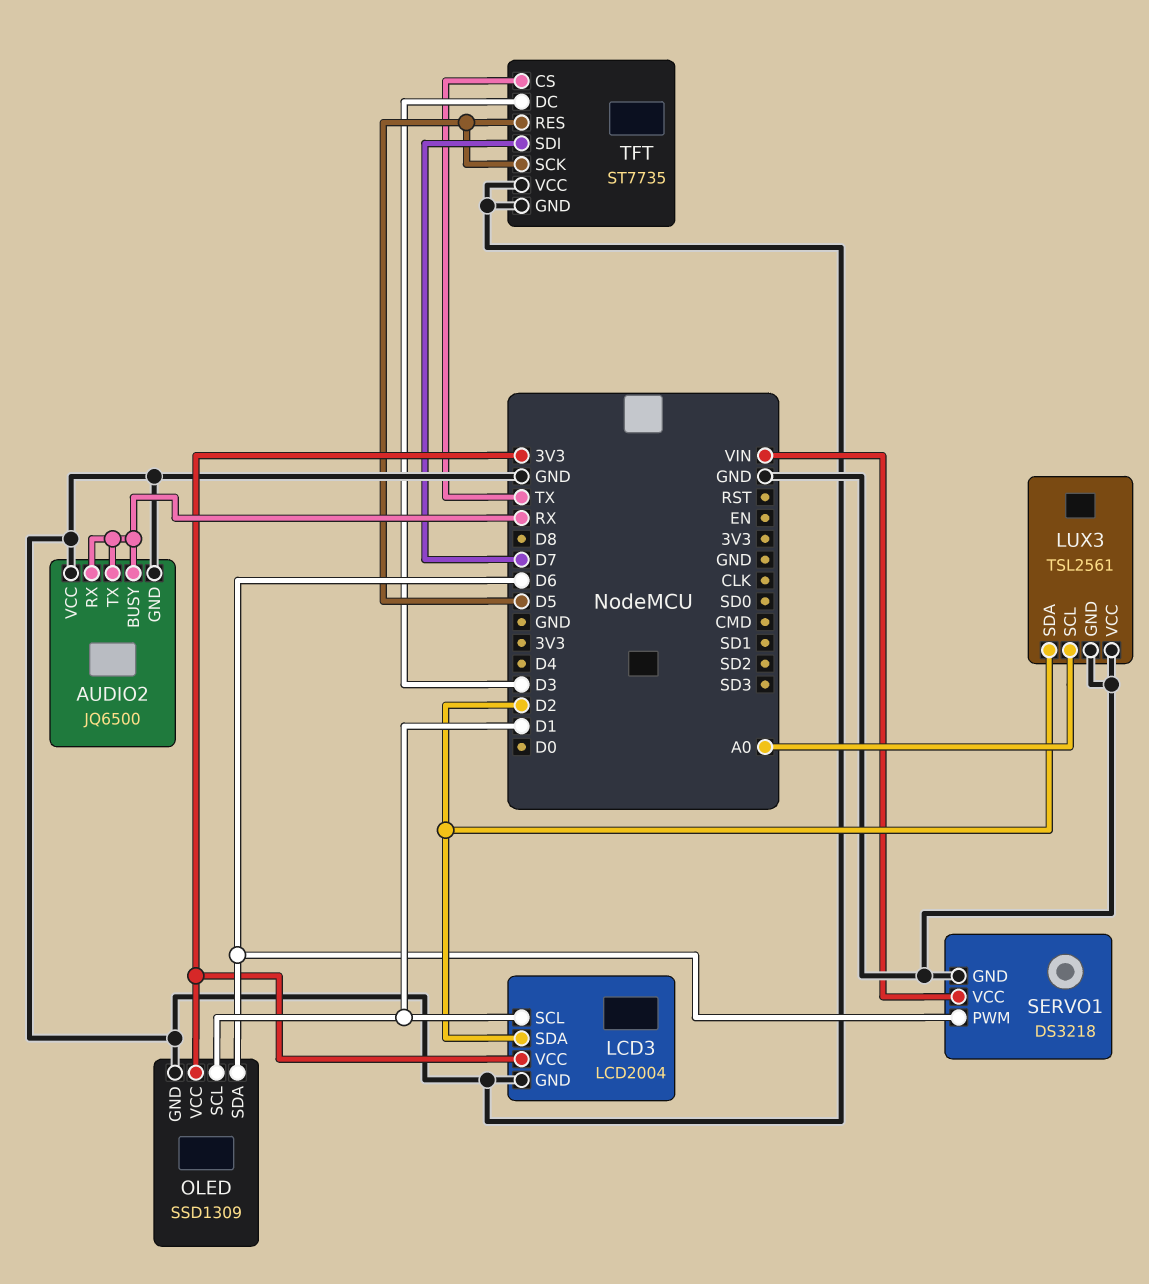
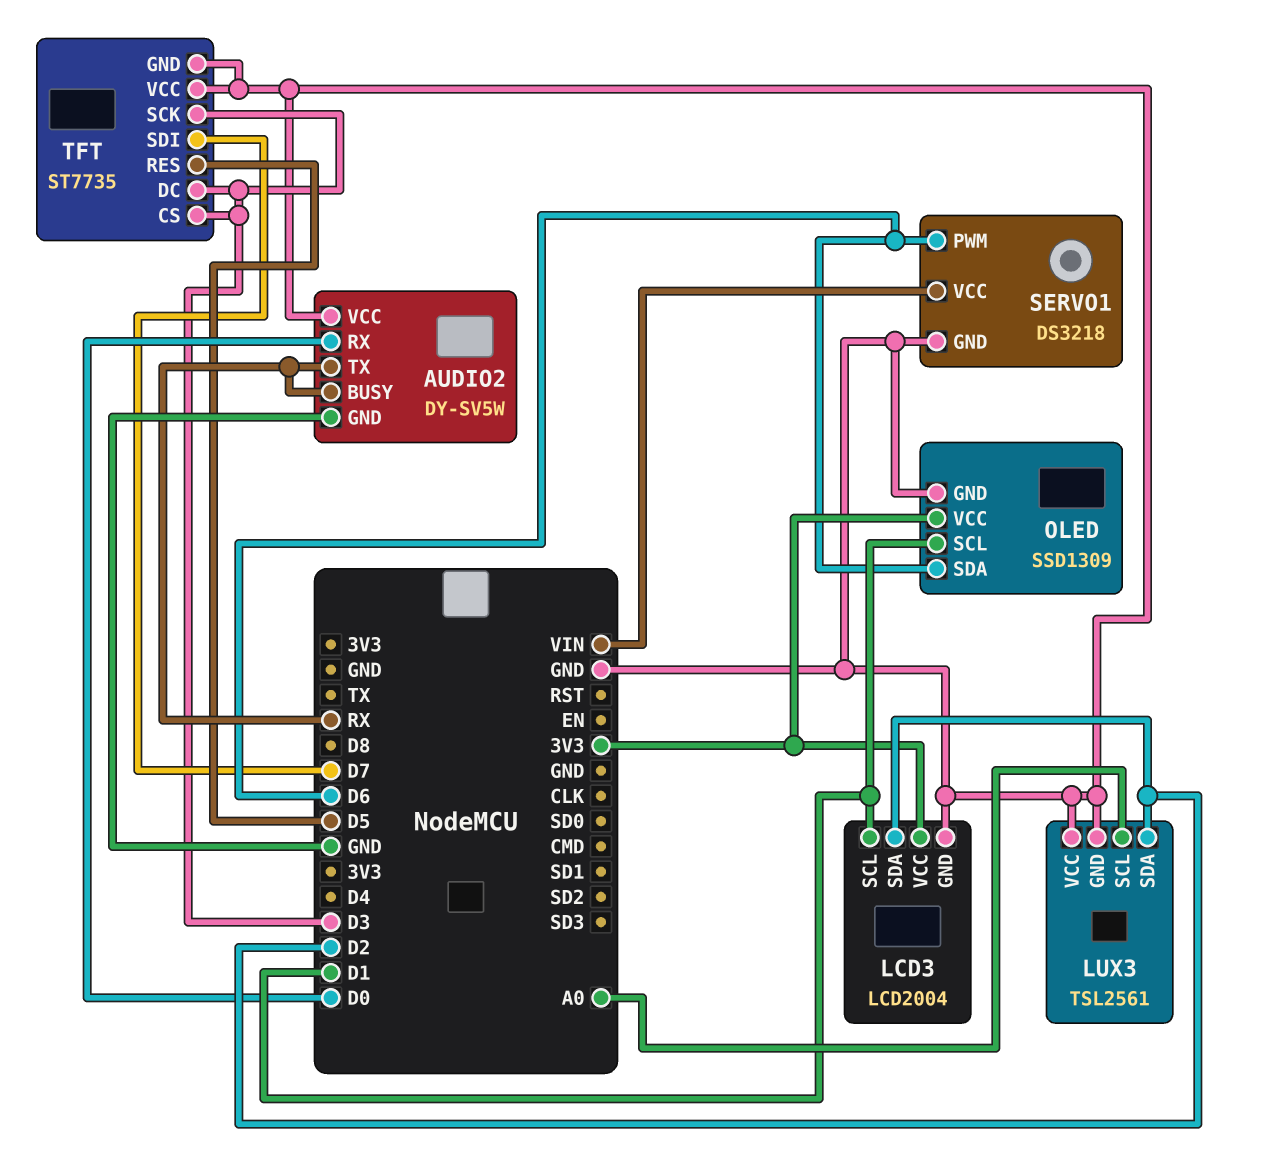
AUDIO2: JQ6500 -> DY-SV5W
AUDIO2 pin RX: RX -> D0
TFT pin CS: TX -> D3
TFT pin SCK: D5 -> D3

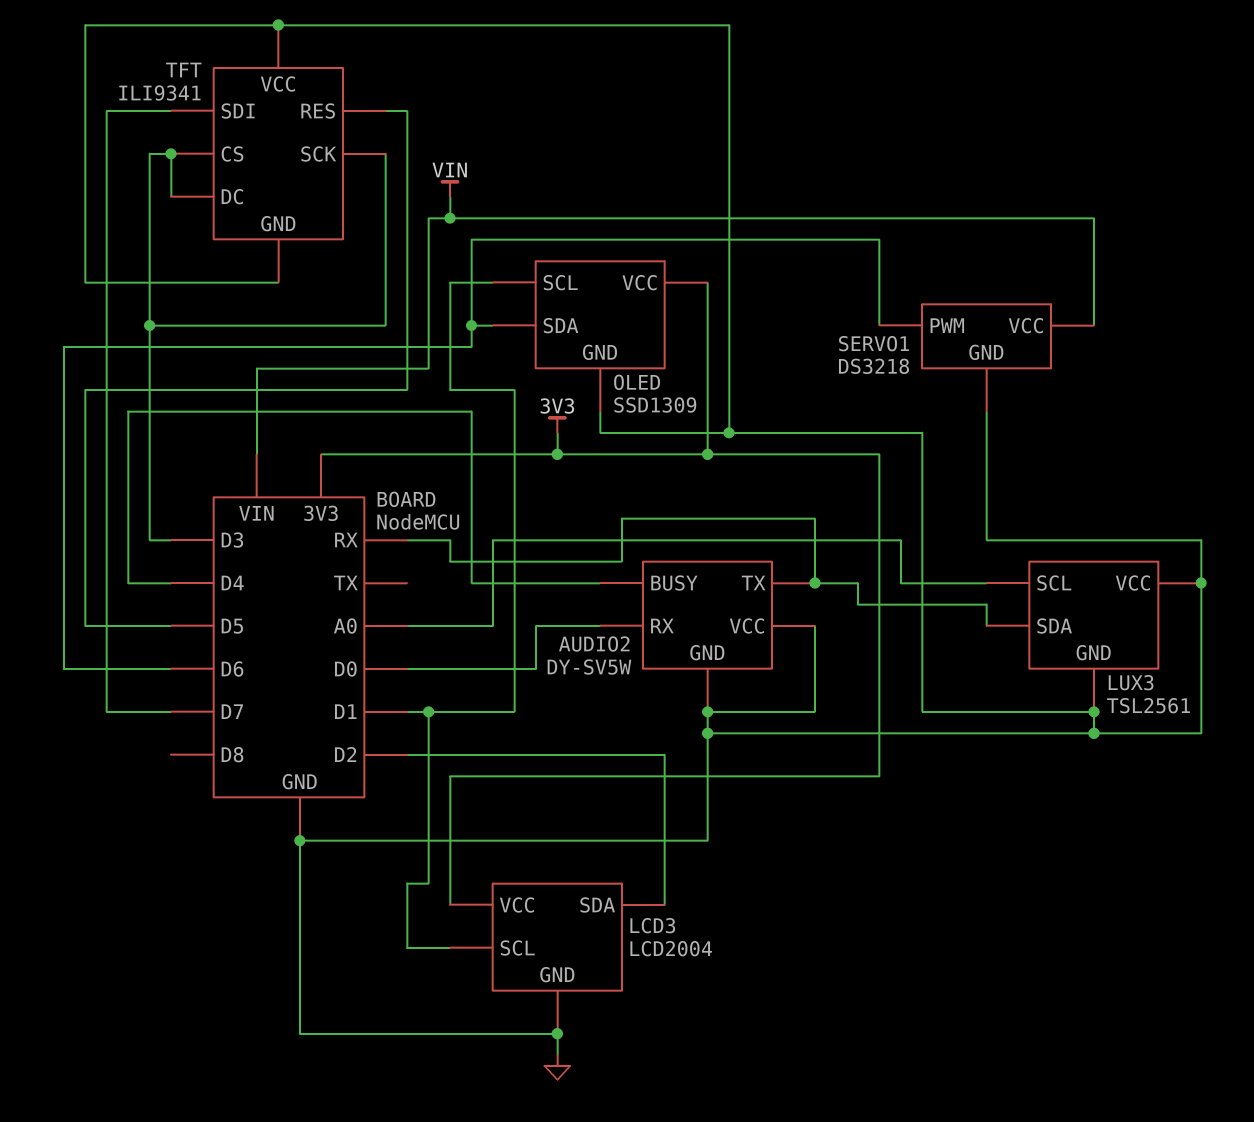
AUDIO2 pin BUSY: RX -> D4
LUX3 pin SDA: D2 -> RX
TFT: ST7735 -> ILI9341

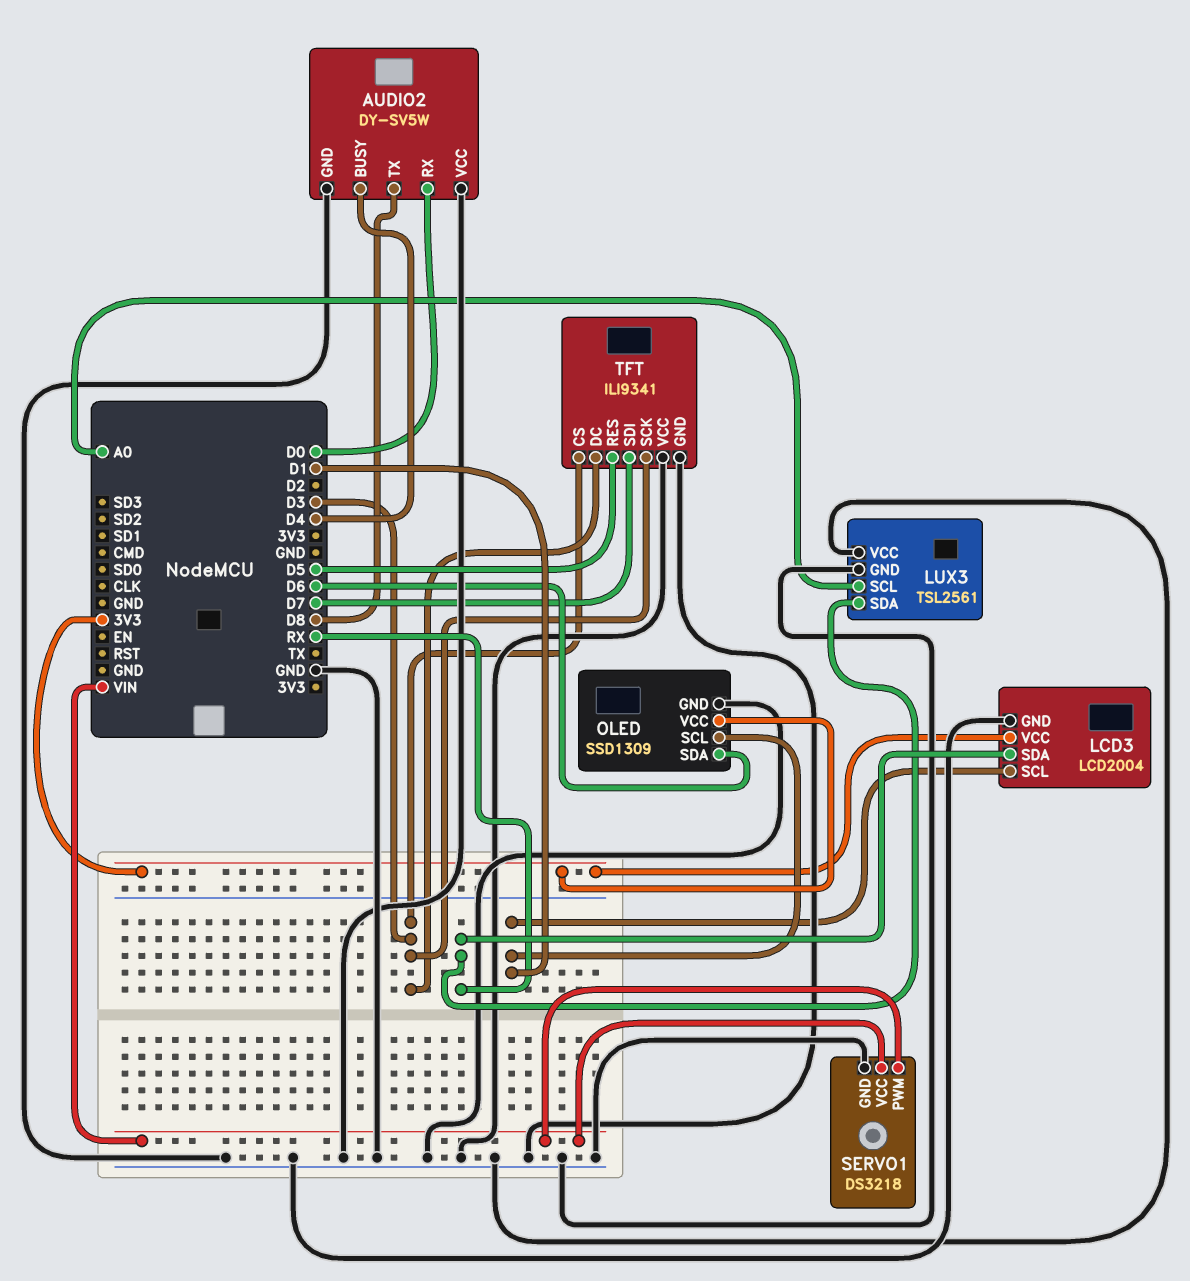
AUDIO2 pin TX: RX -> D8
LCD3 pin SDA: D2 -> RX
SERVO1 pin PWM: D6 -> VIN

